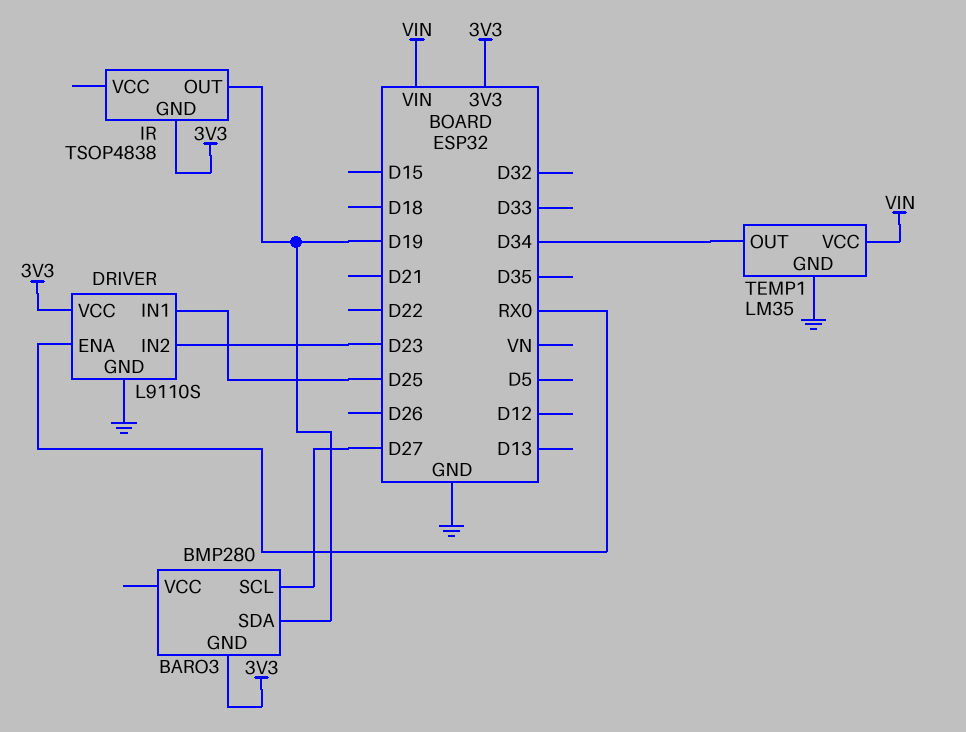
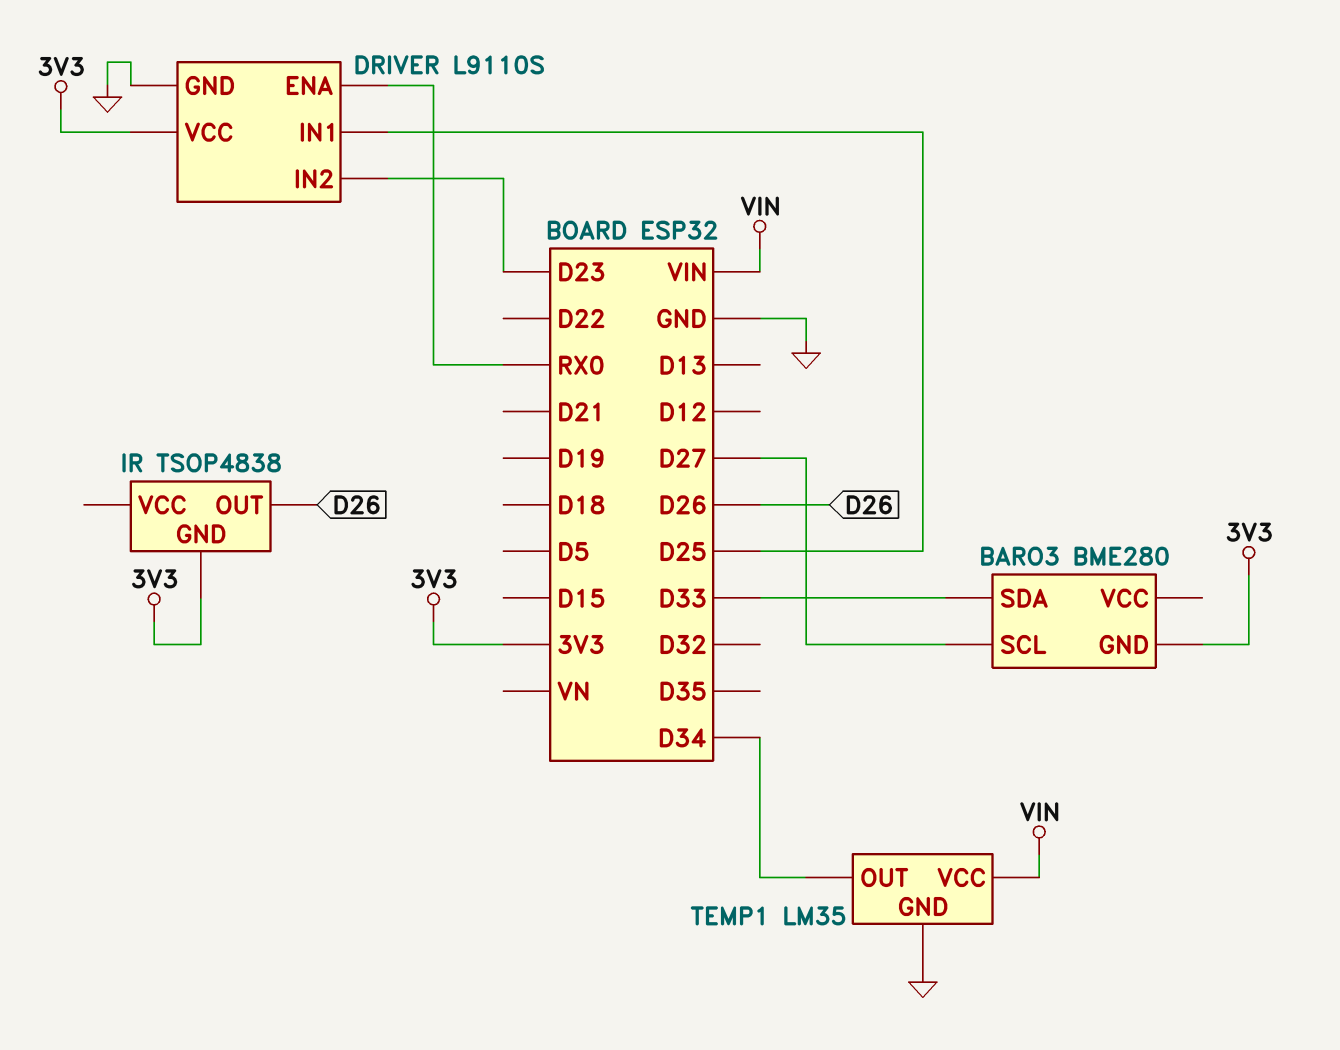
BARO3: BMP280 -> BME280
BARO3 pin SDA: D19 -> D33
IR pin OUT: D19 -> D26

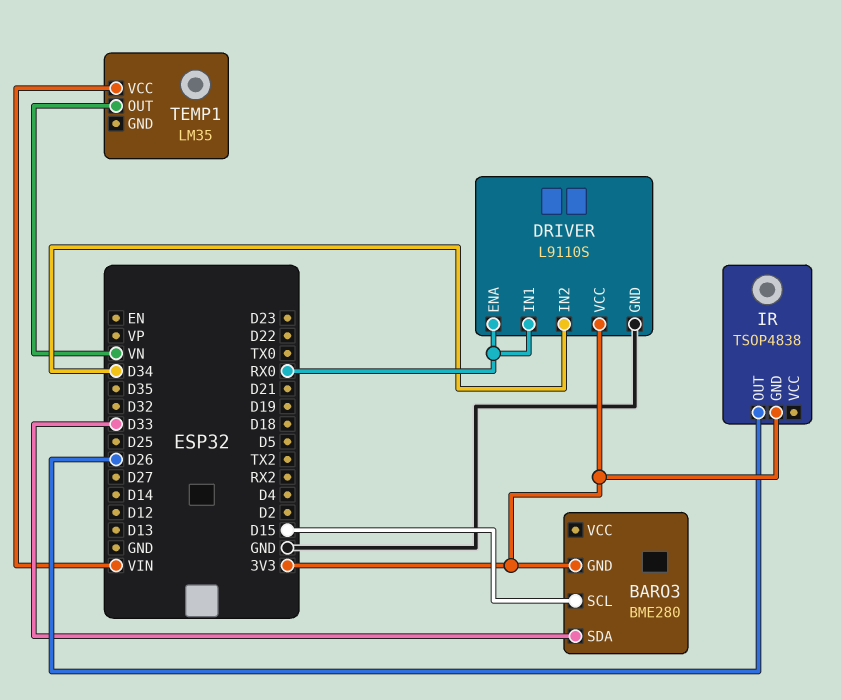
BARO3 pin SCL: D27 -> D15
DRIVER pin IN1: D25 -> RX0
DRIVER pin IN2: D23 -> D34
TEMP1 pin GND: GND -> none
TEMP1 pin OUT: D34 -> VN

